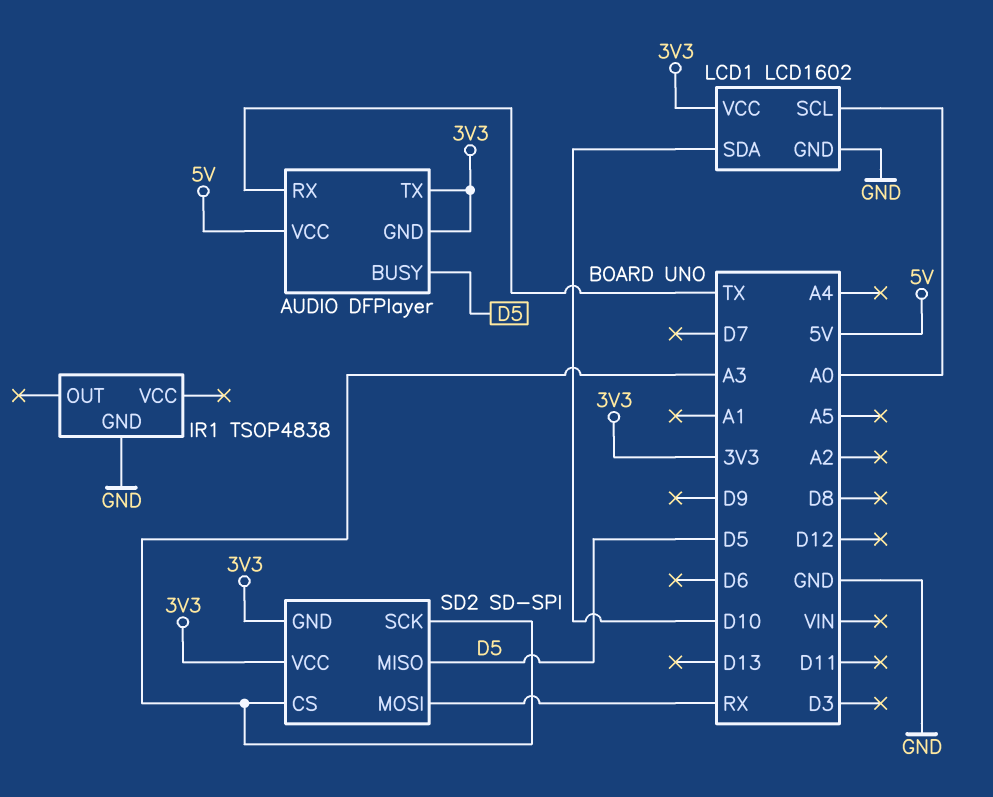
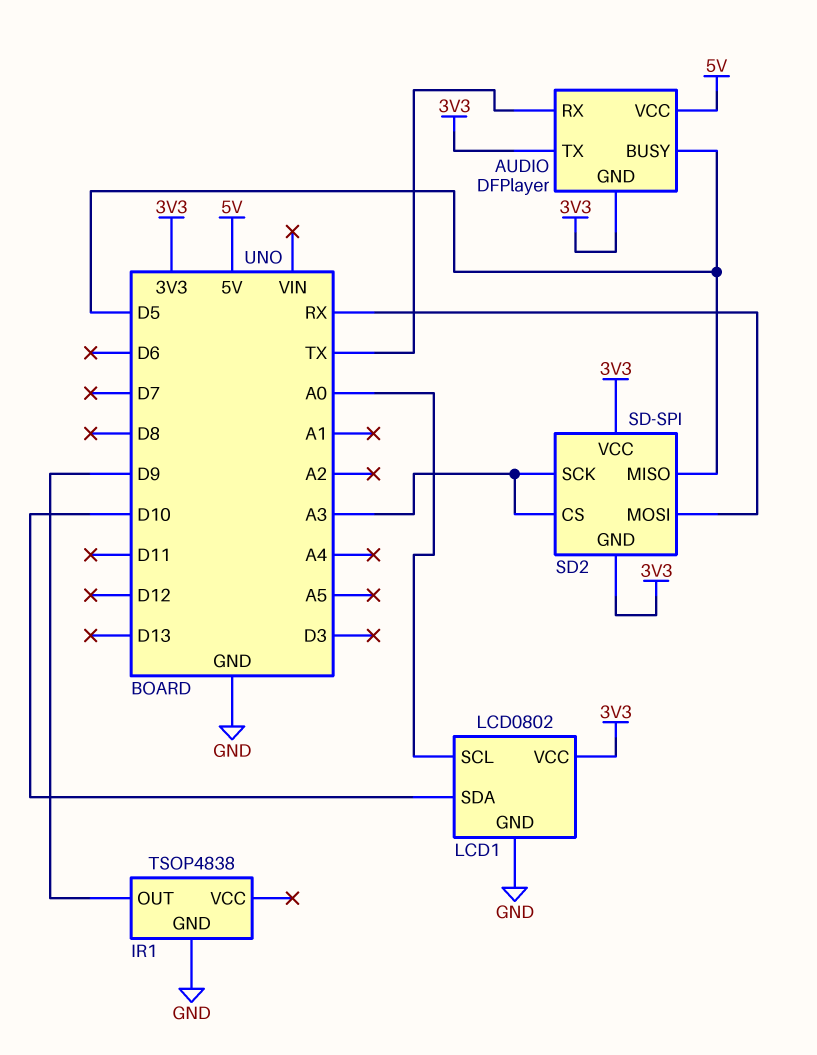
IR1 pin OUT: none -> D9
LCD1: LCD1602 -> LCD0802

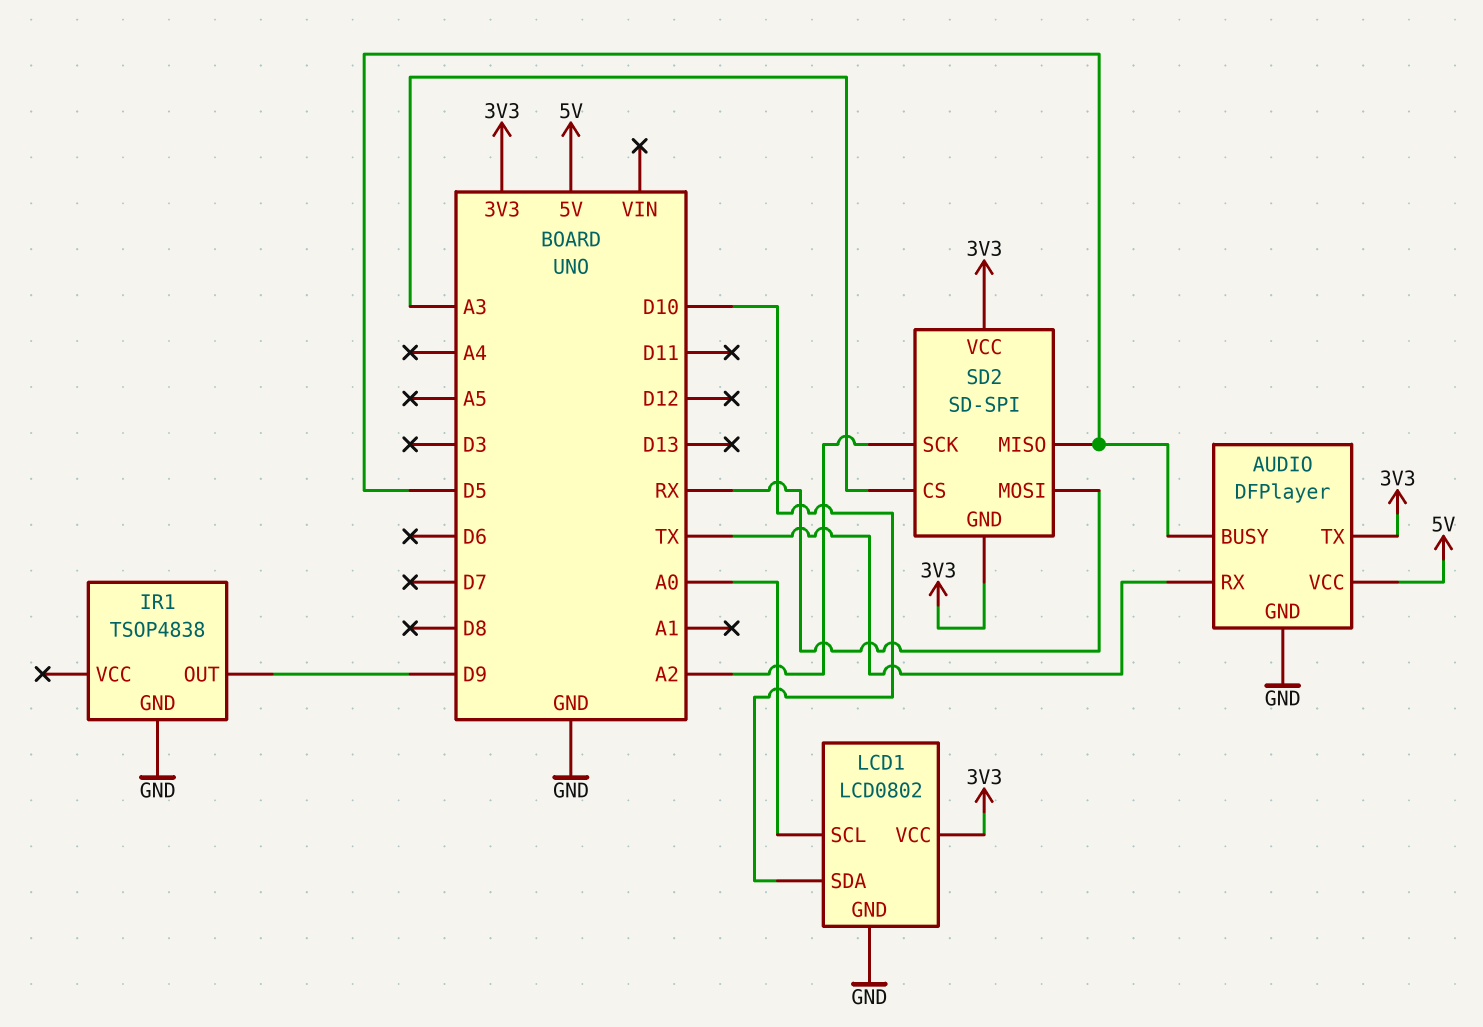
AUDIO pin GND: 3V3 -> GND
SD2 pin SCK: A3 -> A2

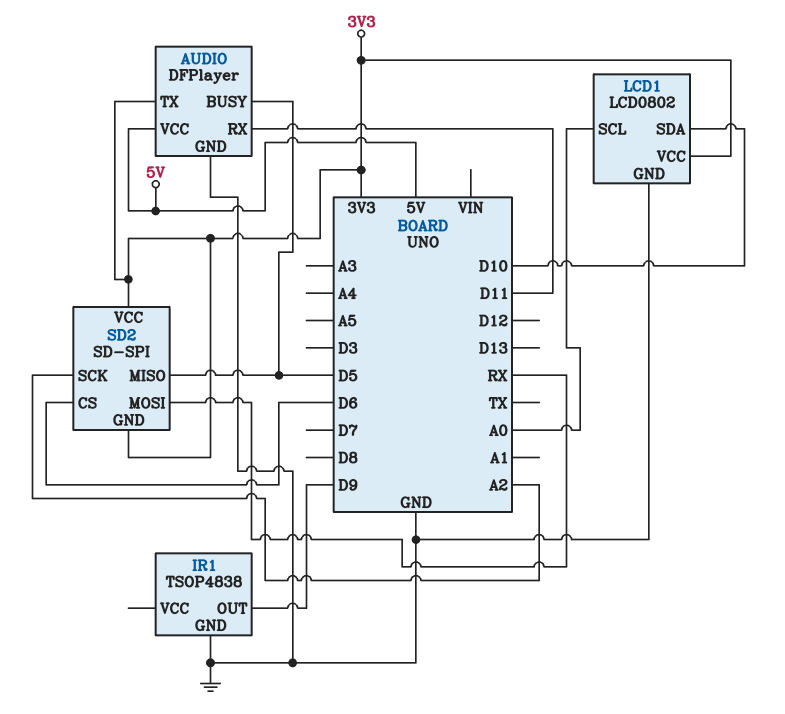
AUDIO pin RX: TX -> D11
SD2 pin CS: A3 -> D6

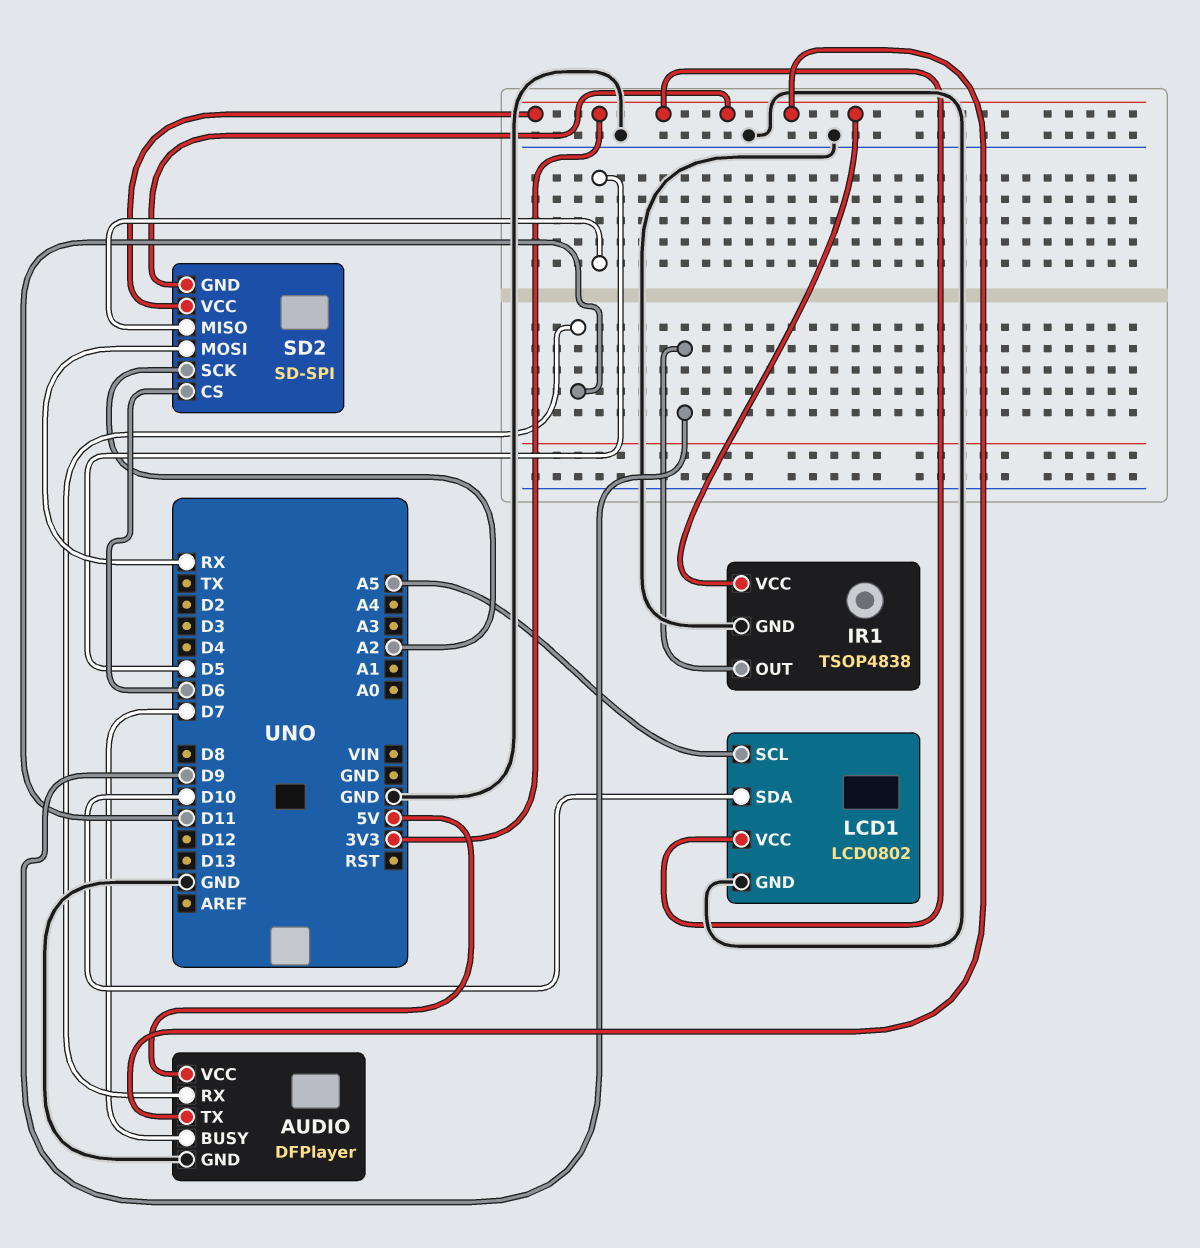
AUDIO pin BUSY: D5 -> D7
IR1 pin VCC: none -> 3V3
LCD1 pin SCL: A0 -> A5

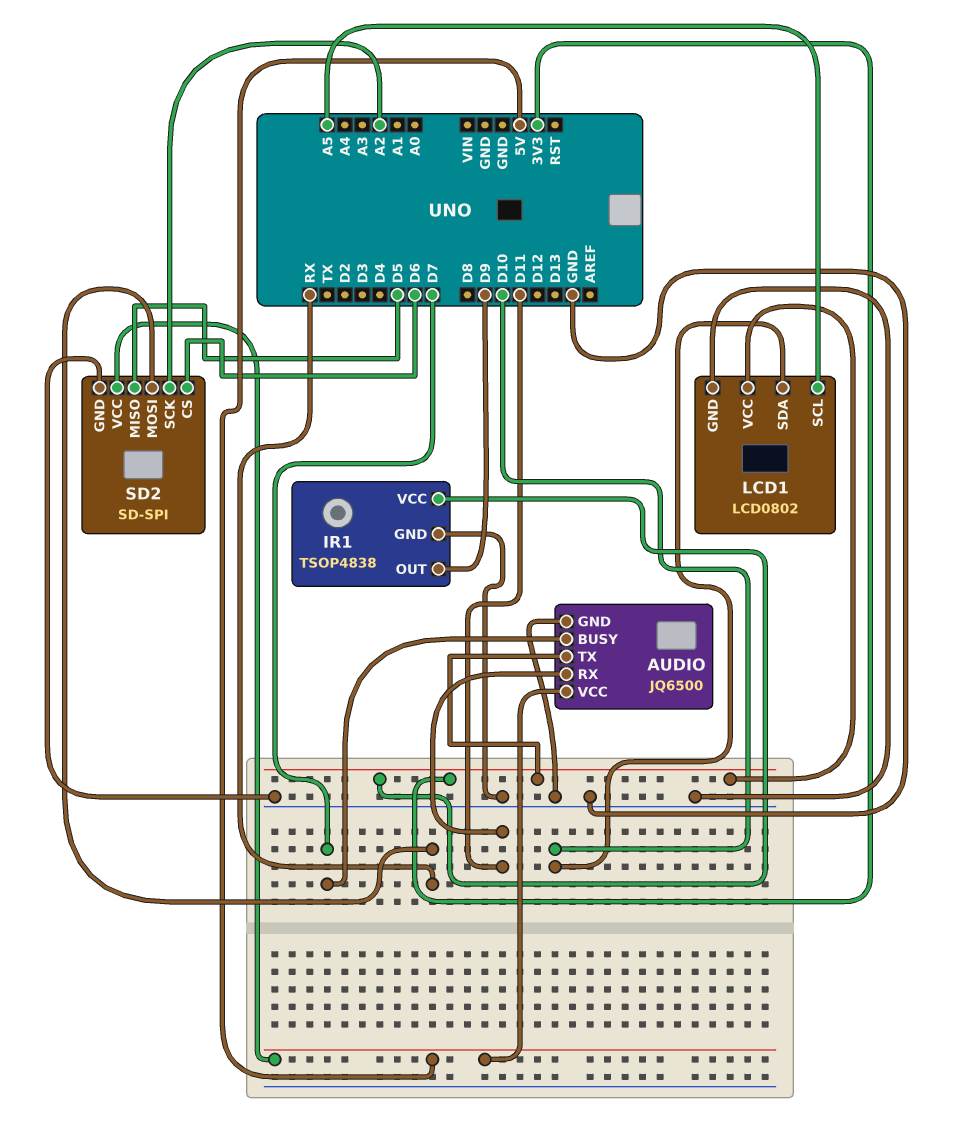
AUDIO: DFPlayer -> JQ6500
SD2 pin GND: 3V3 -> GND
SD2 pin VCC: 3V3 -> 5V

